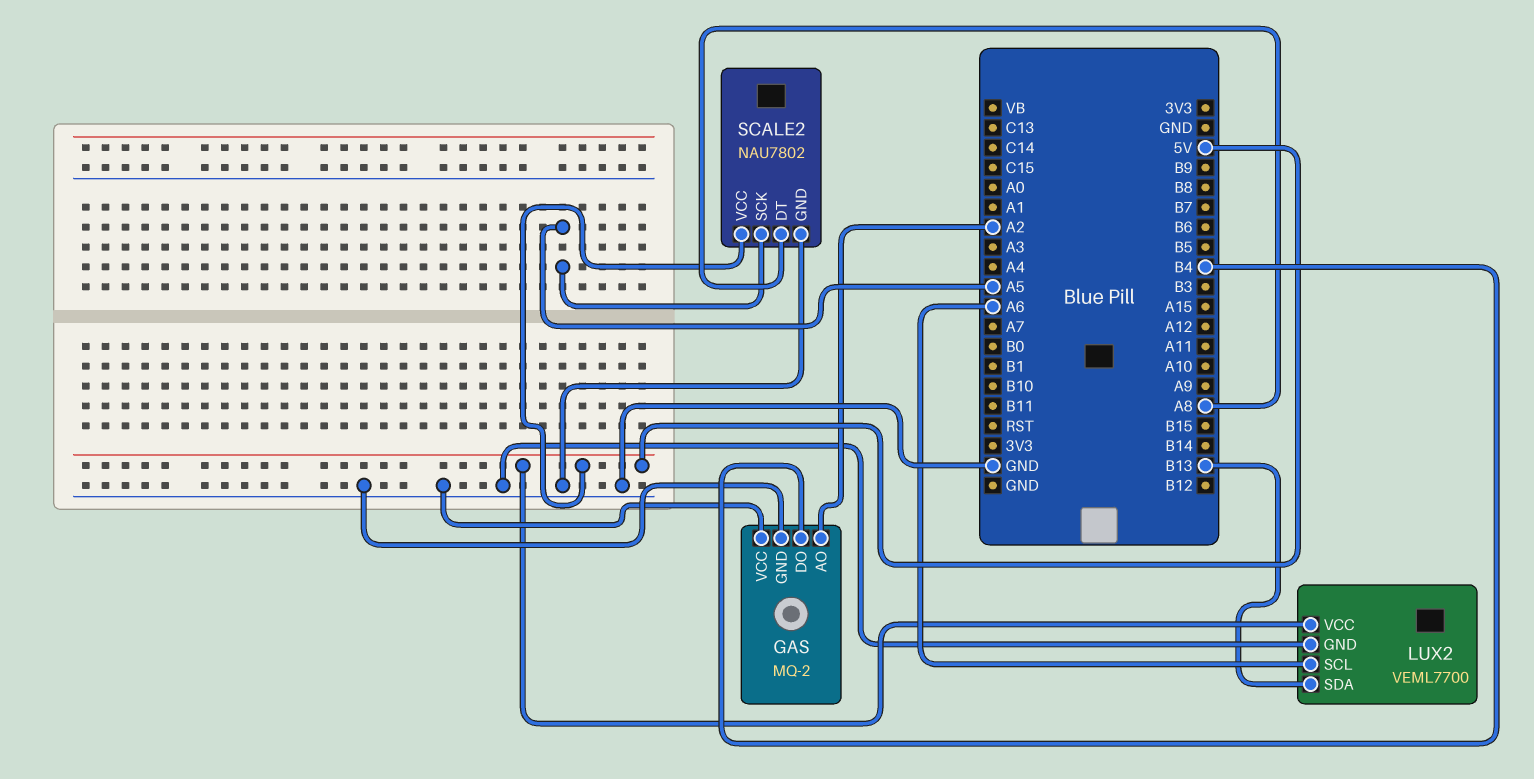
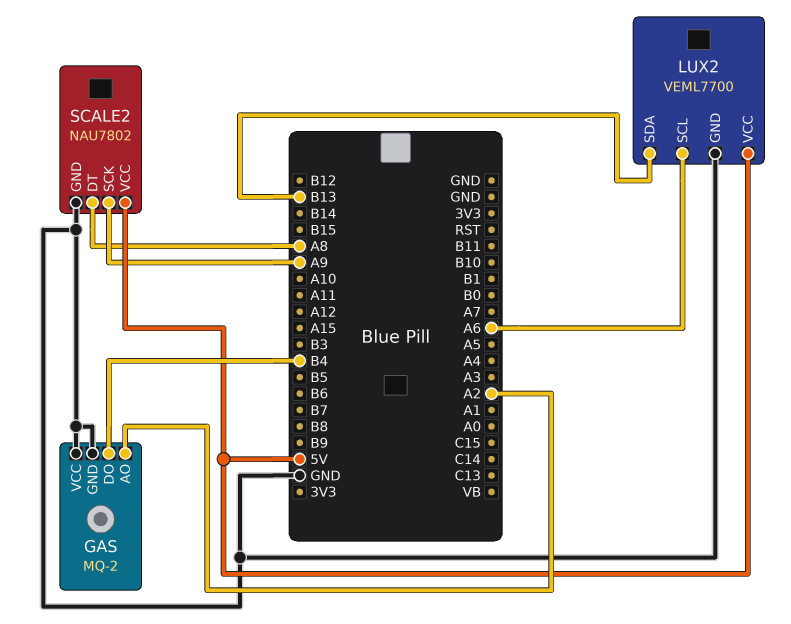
SCALE2 pin SCK: A5 -> A9

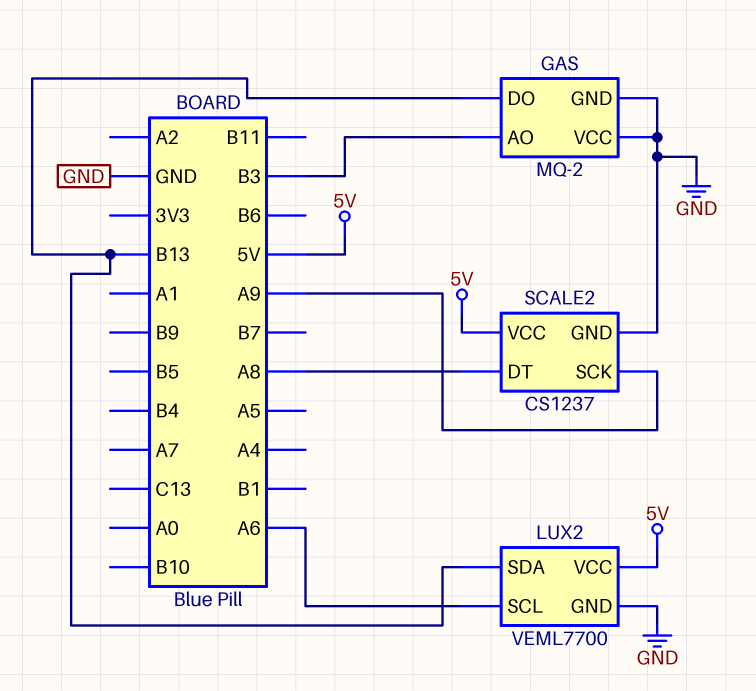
GAS pin AO: A2 -> B3
GAS pin DO: B4 -> B13
SCALE2: NAU7802 -> CS1237

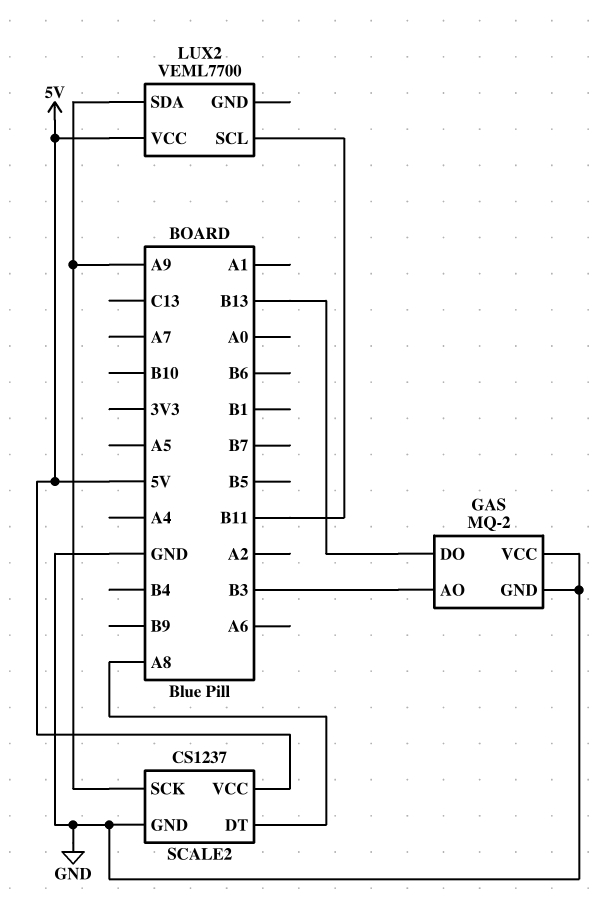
LUX2 pin GND: GND -> none
LUX2 pin SCL: A6 -> B11
LUX2 pin SDA: B13 -> A9

